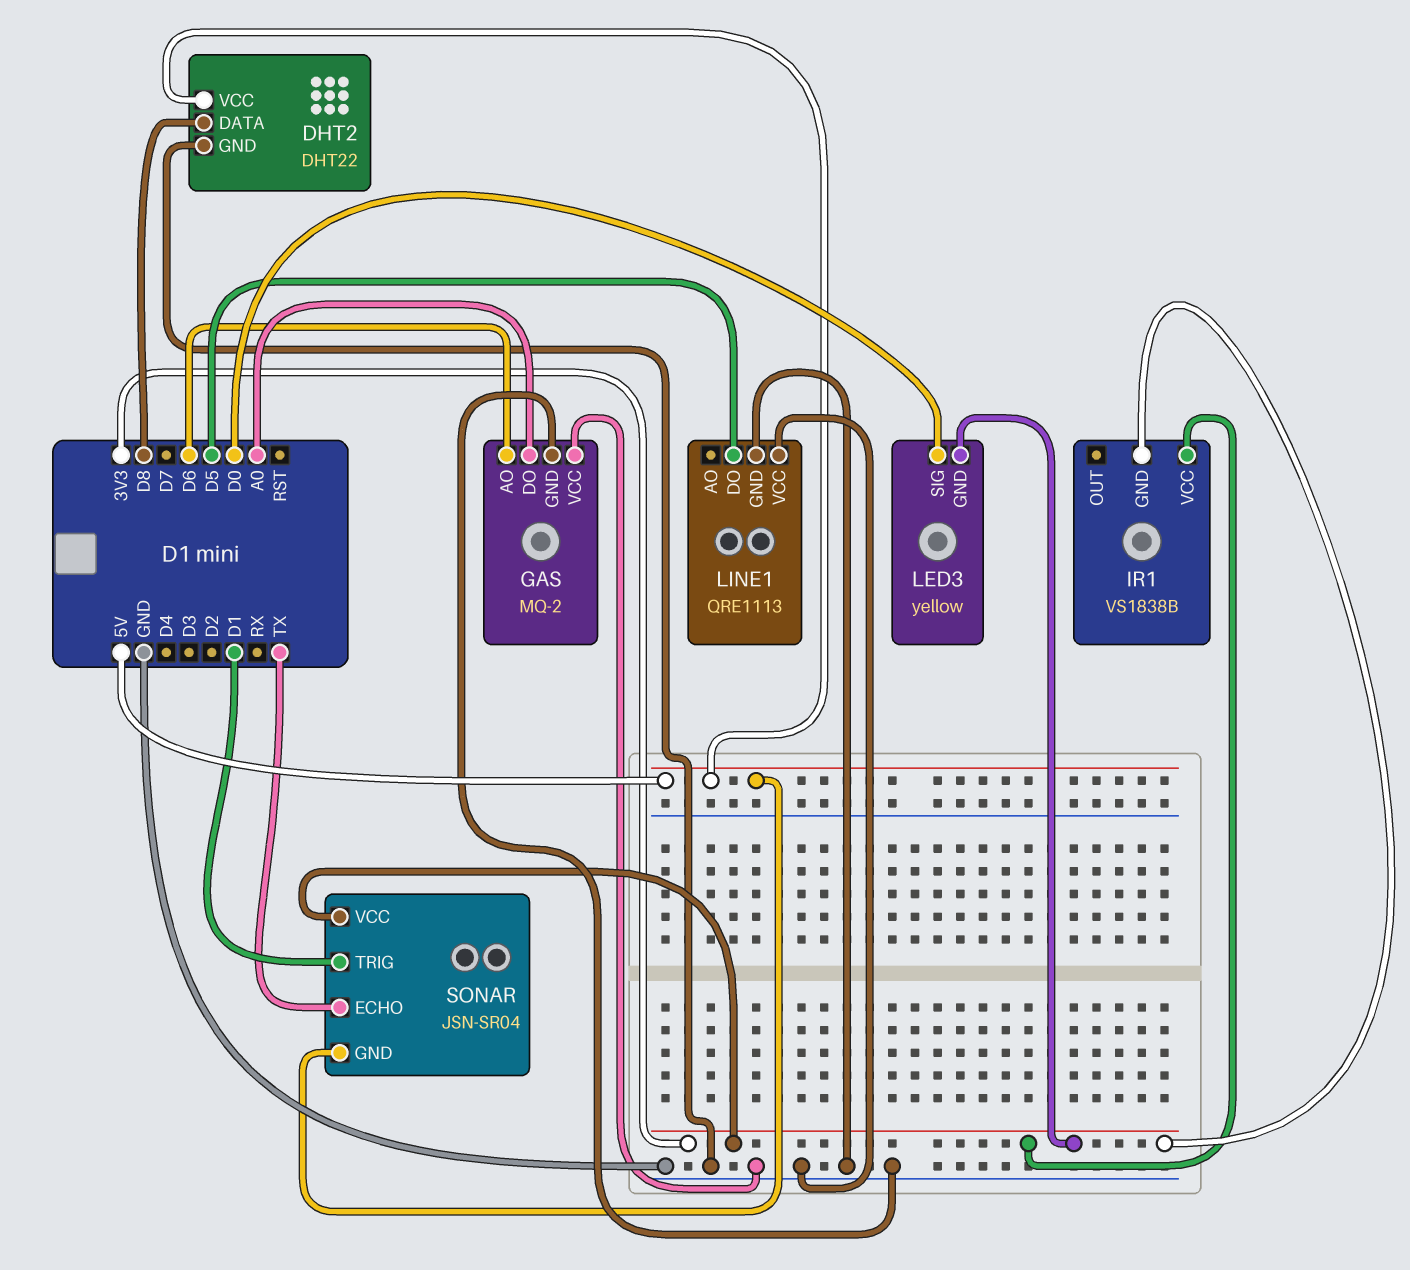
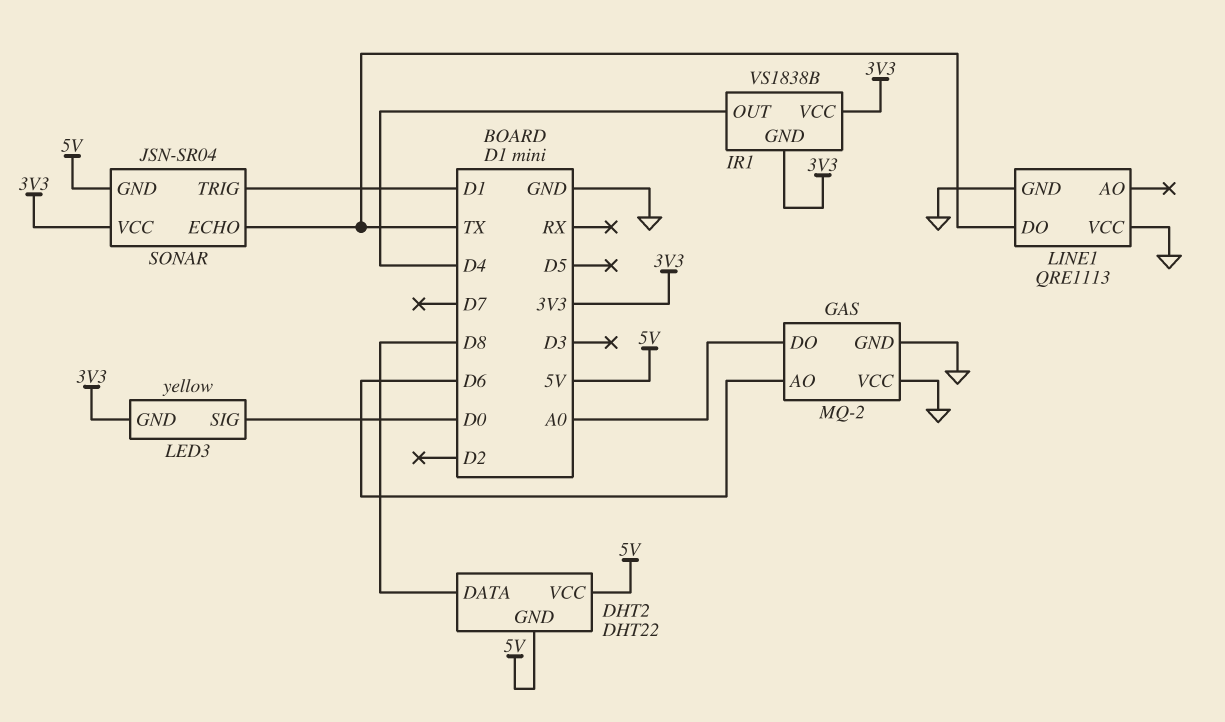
DHT2 pin GND: GND -> 5V
IR1 pin OUT: none -> D4
LINE1 pin DO: D5 -> TX

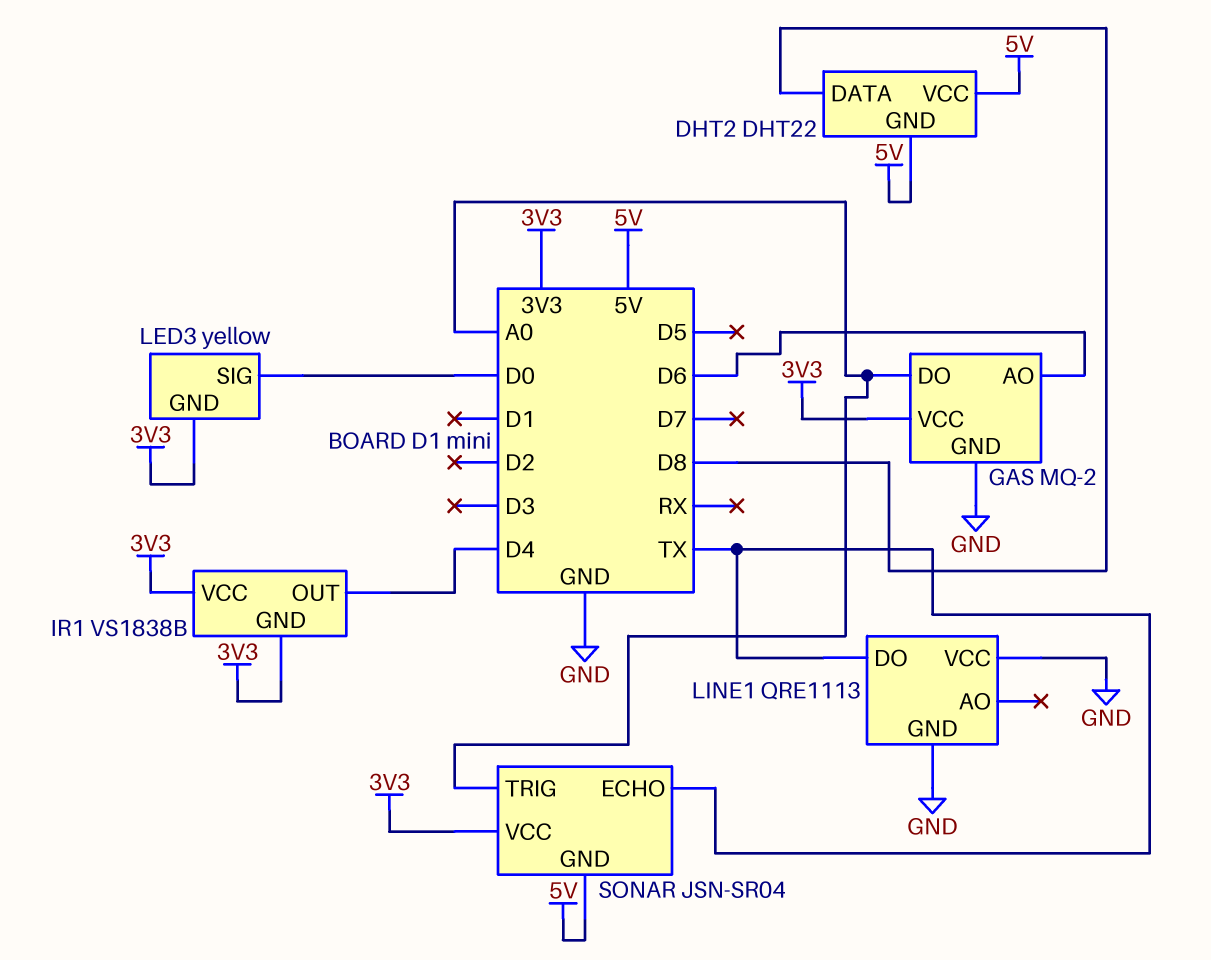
GAS pin VCC: GND -> 3V3
SONAR pin TRIG: D1 -> A0

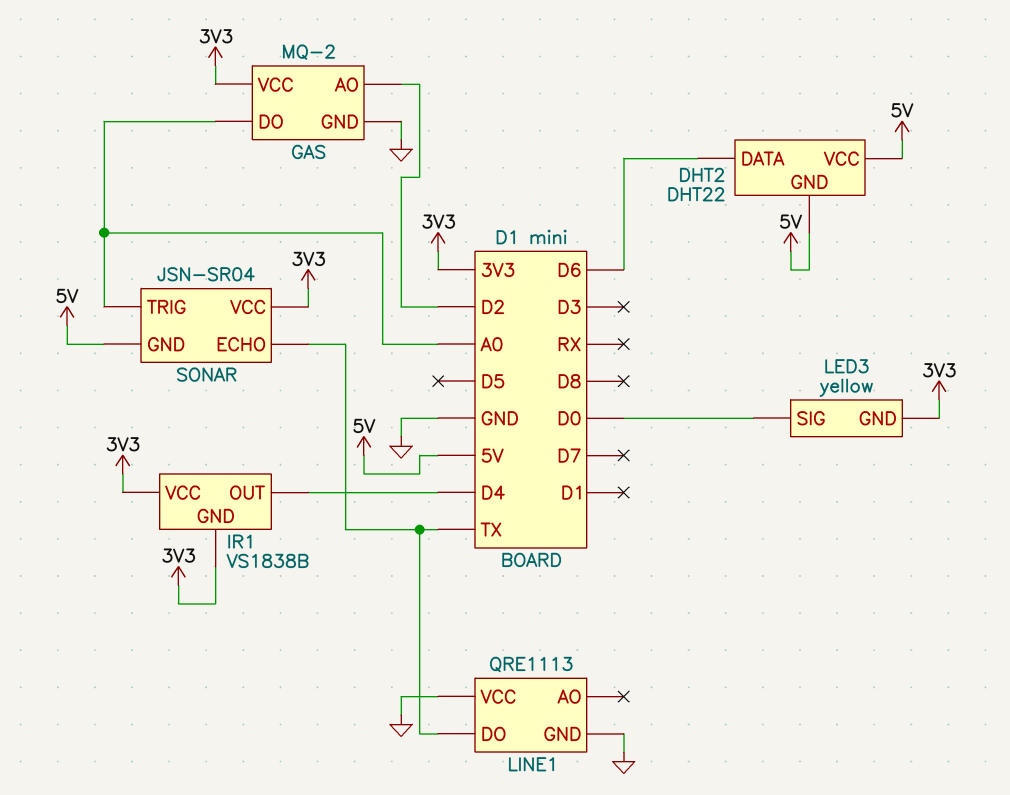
DHT2 pin DATA: D8 -> D6
GAS pin AO: D6 -> D2

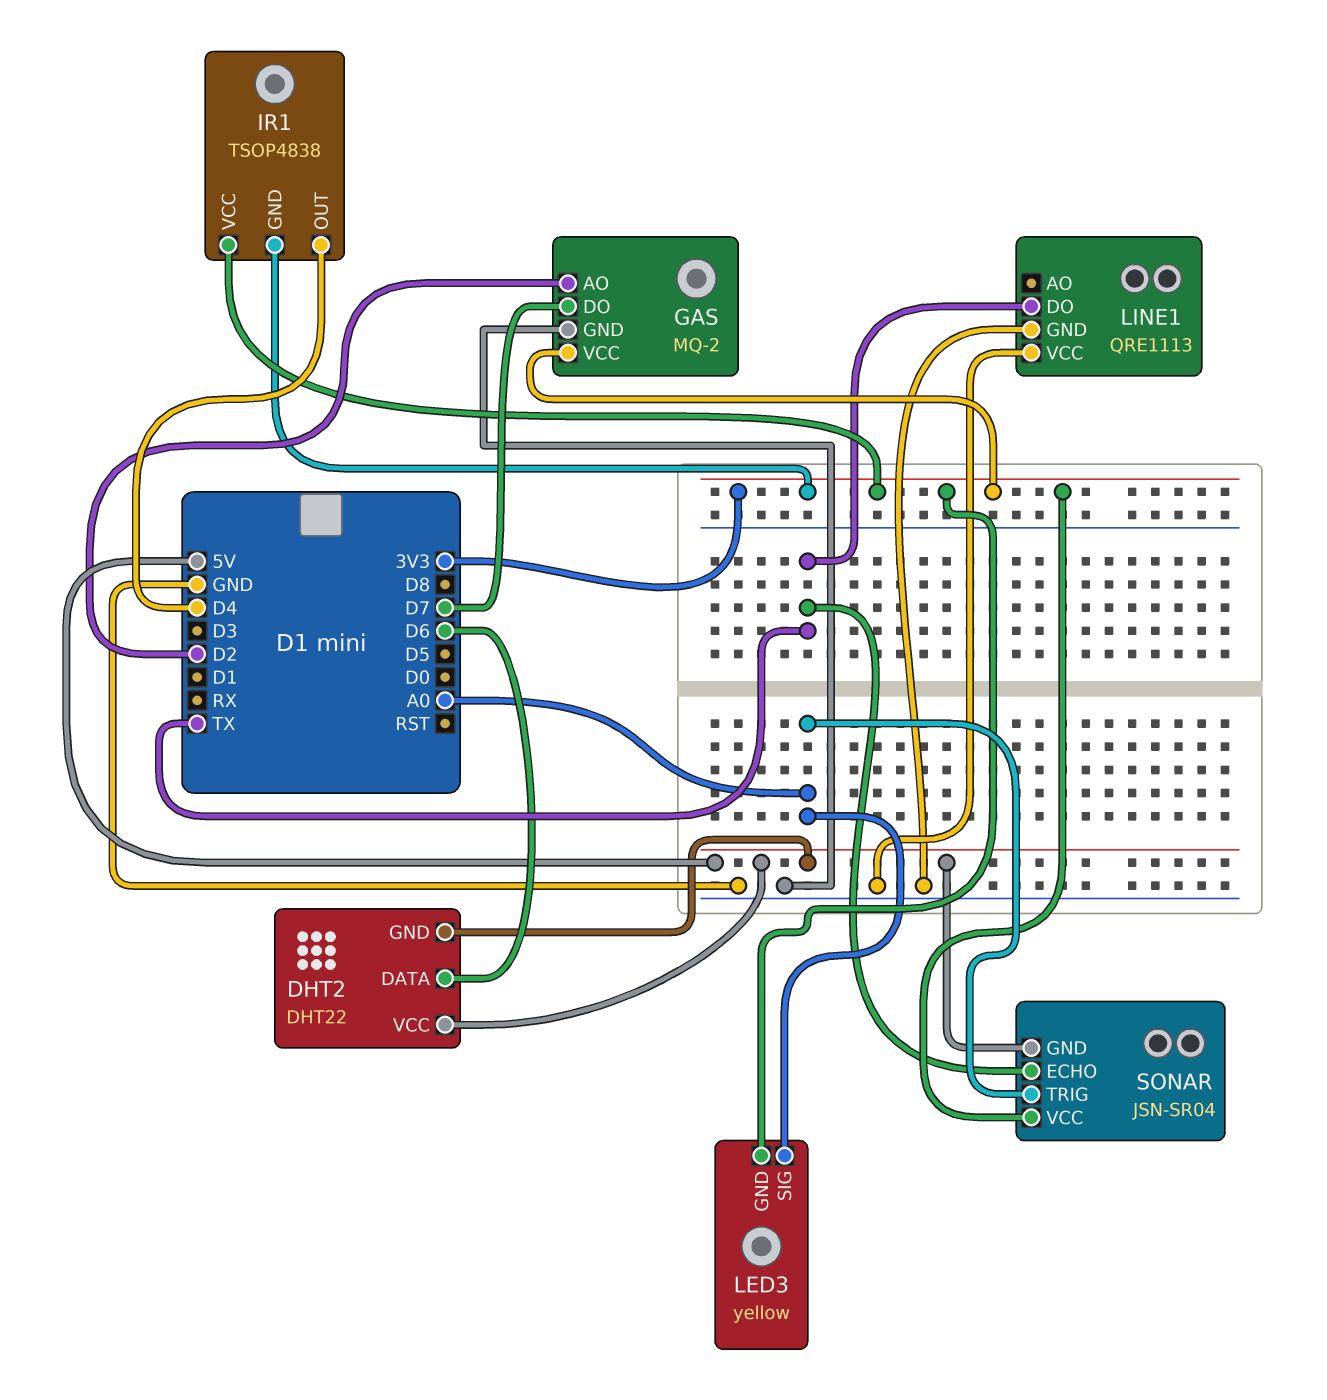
GAS pin DO: A0 -> D7
IR1: VS1838B -> TSOP4838
LED3 pin SIG: D0 -> A0

